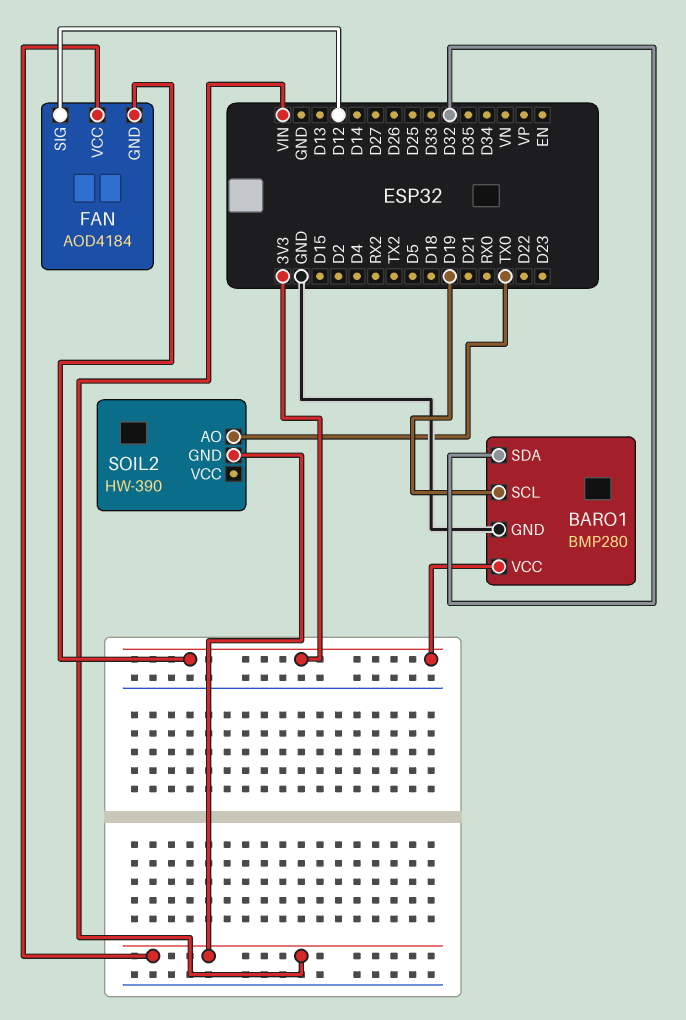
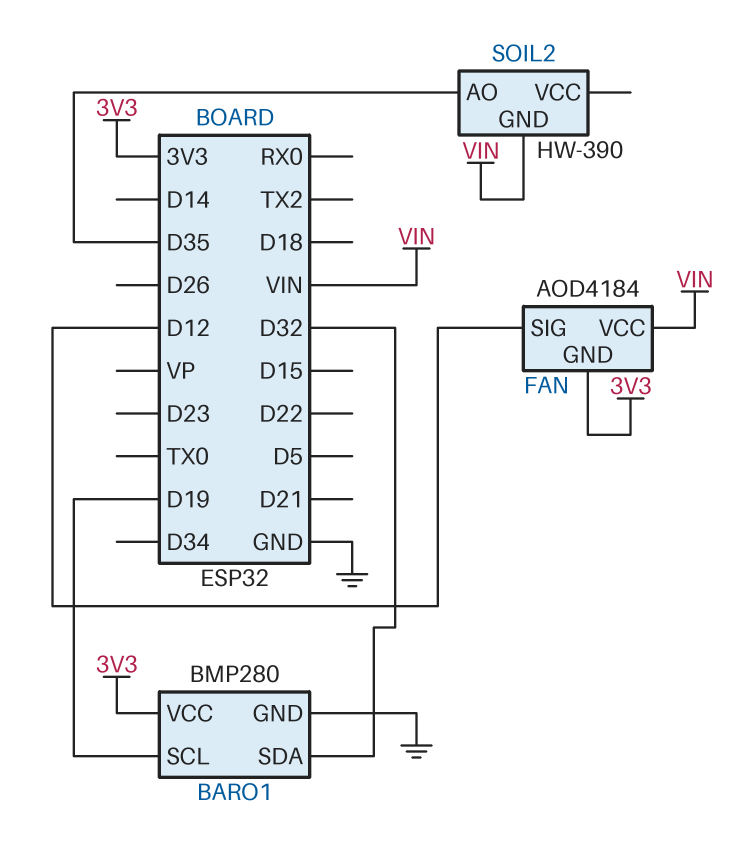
SOIL2 pin AO: TX0 -> D35

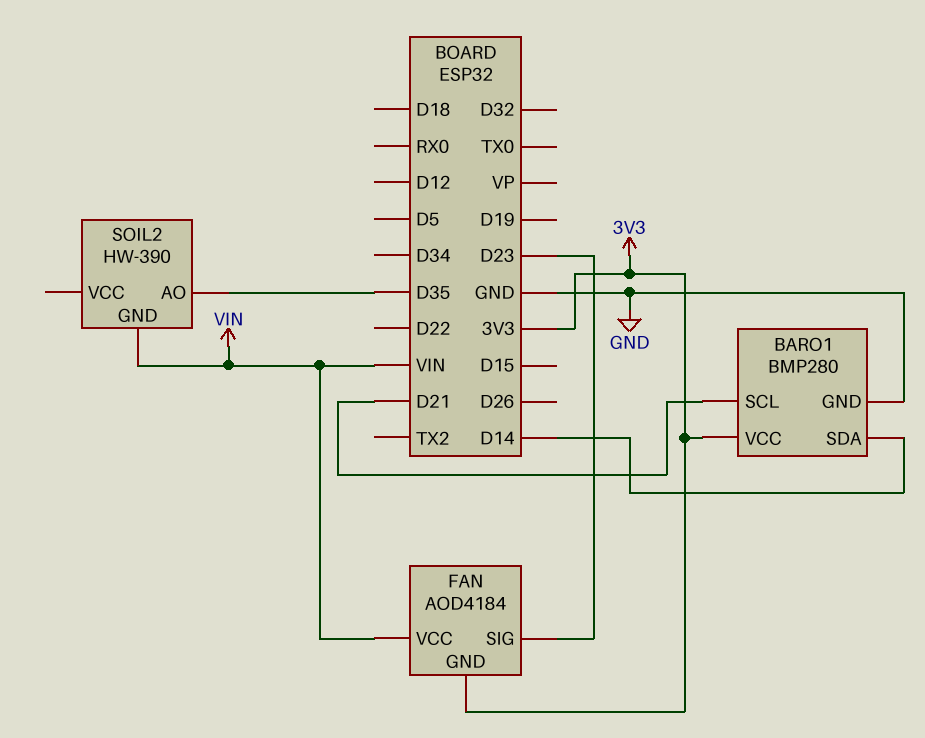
BARO1 pin SCL: D19 -> D21
BARO1 pin SDA: D32 -> D14
FAN pin SIG: D12 -> D23

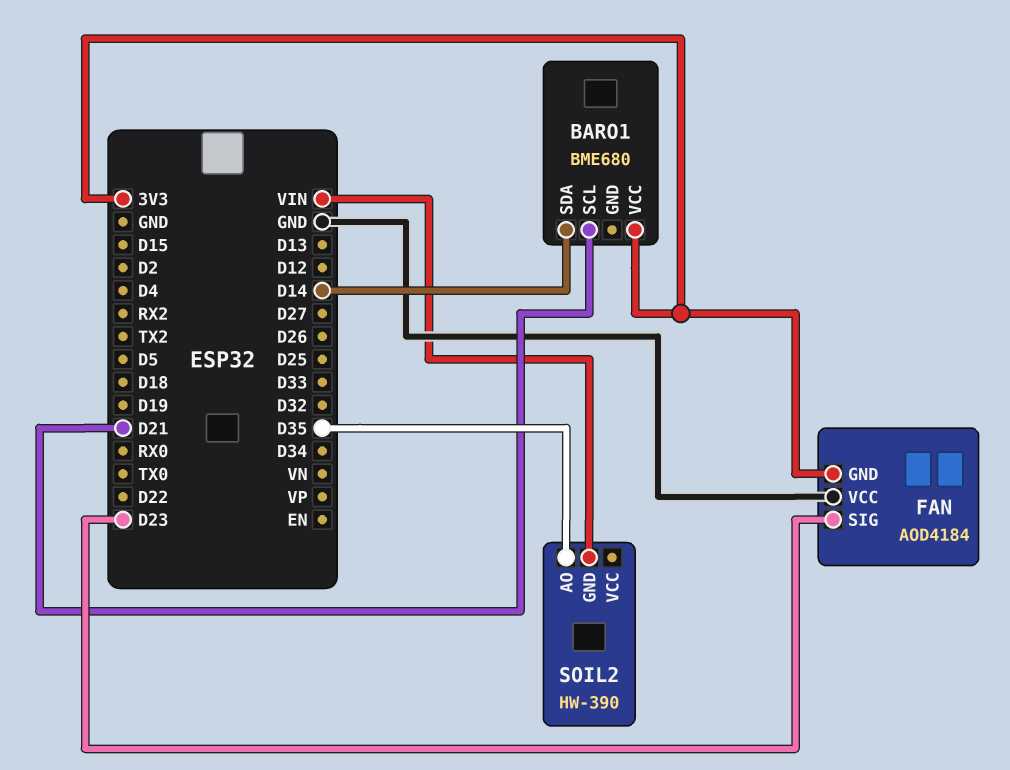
BARO1: BMP280 -> BME680
BARO1 pin GND: GND -> none
FAN pin VCC: VIN -> GND

